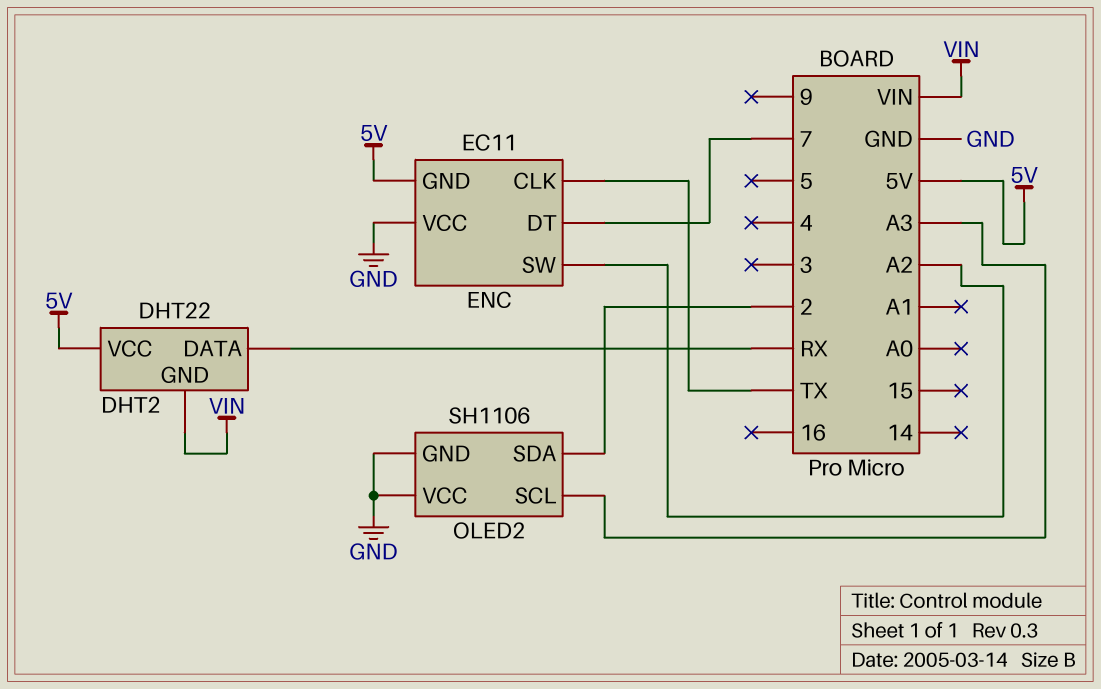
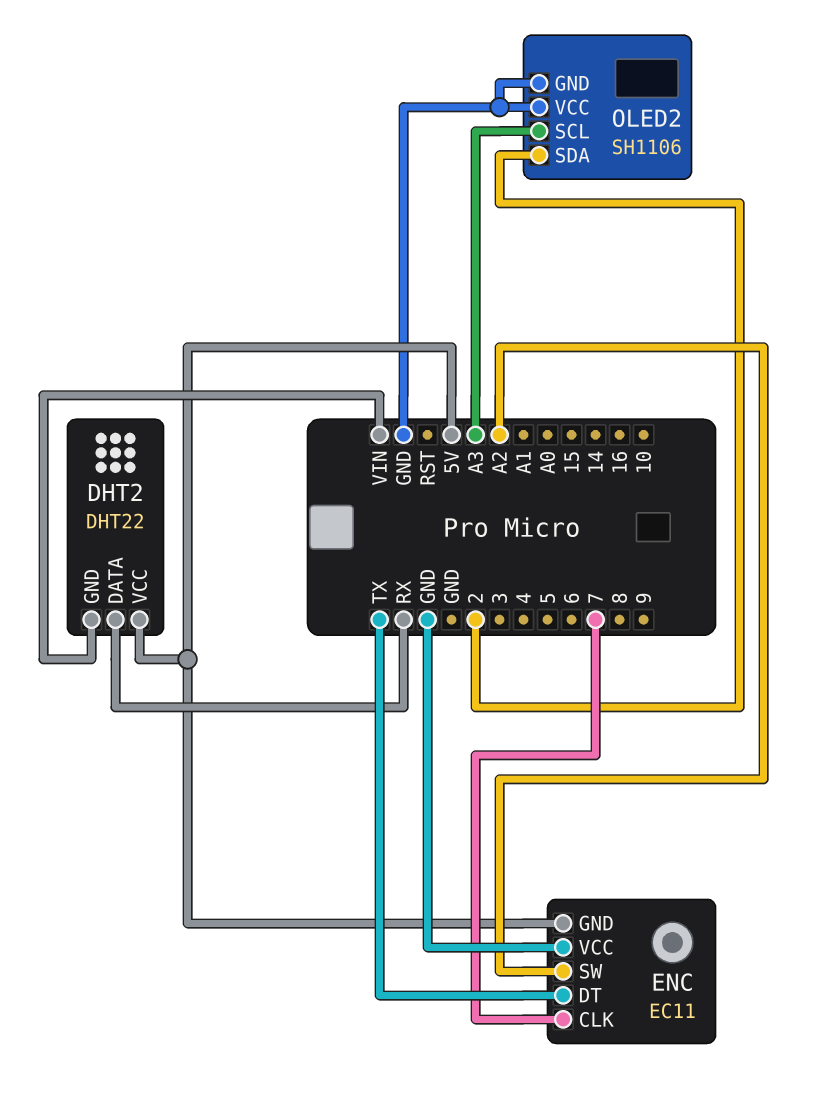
ENC pin CLK: TX -> 7
ENC pin DT: 7 -> TX

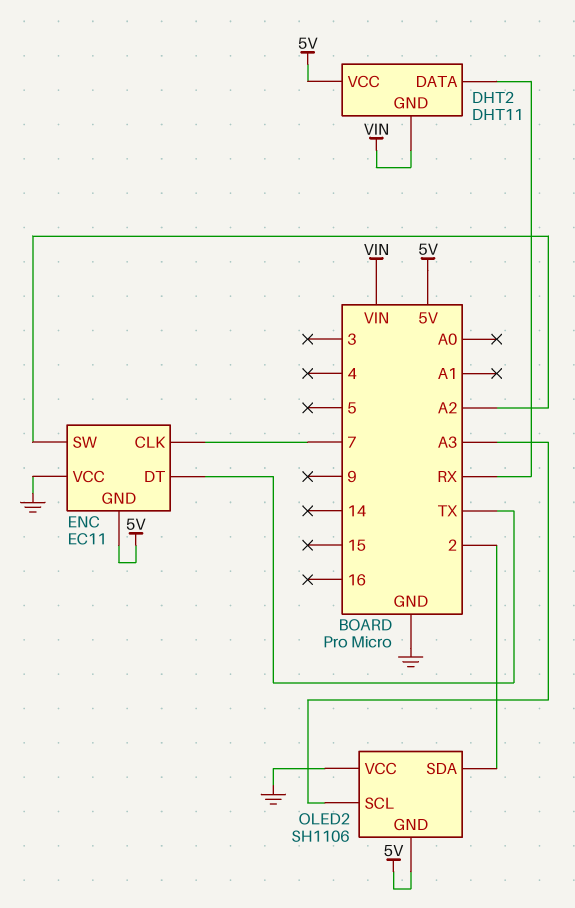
DHT2: DHT22 -> DHT11
OLED2 pin GND: GND -> 5V

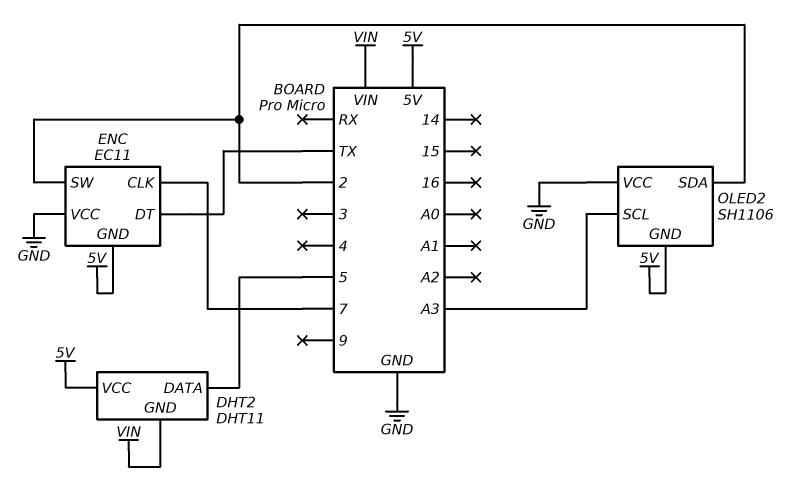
DHT2 pin DATA: RX -> 5
ENC pin SW: A2 -> 2

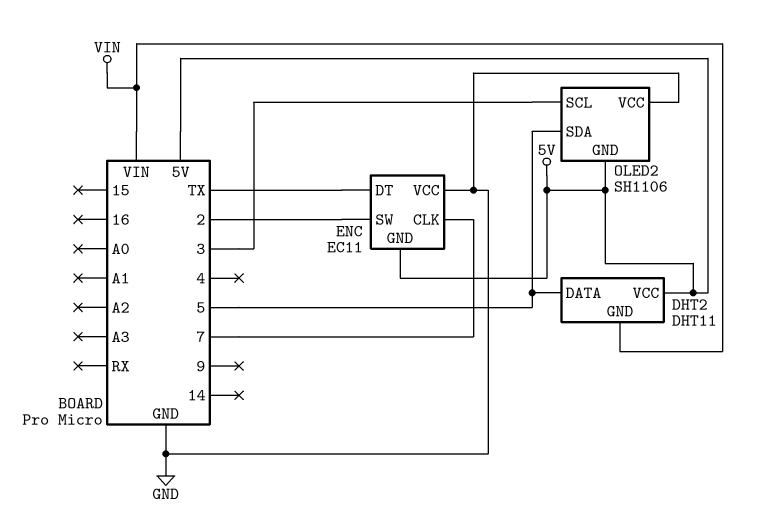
OLED2 pin SCL: A3 -> 3
OLED2 pin SDA: 2 -> 5

